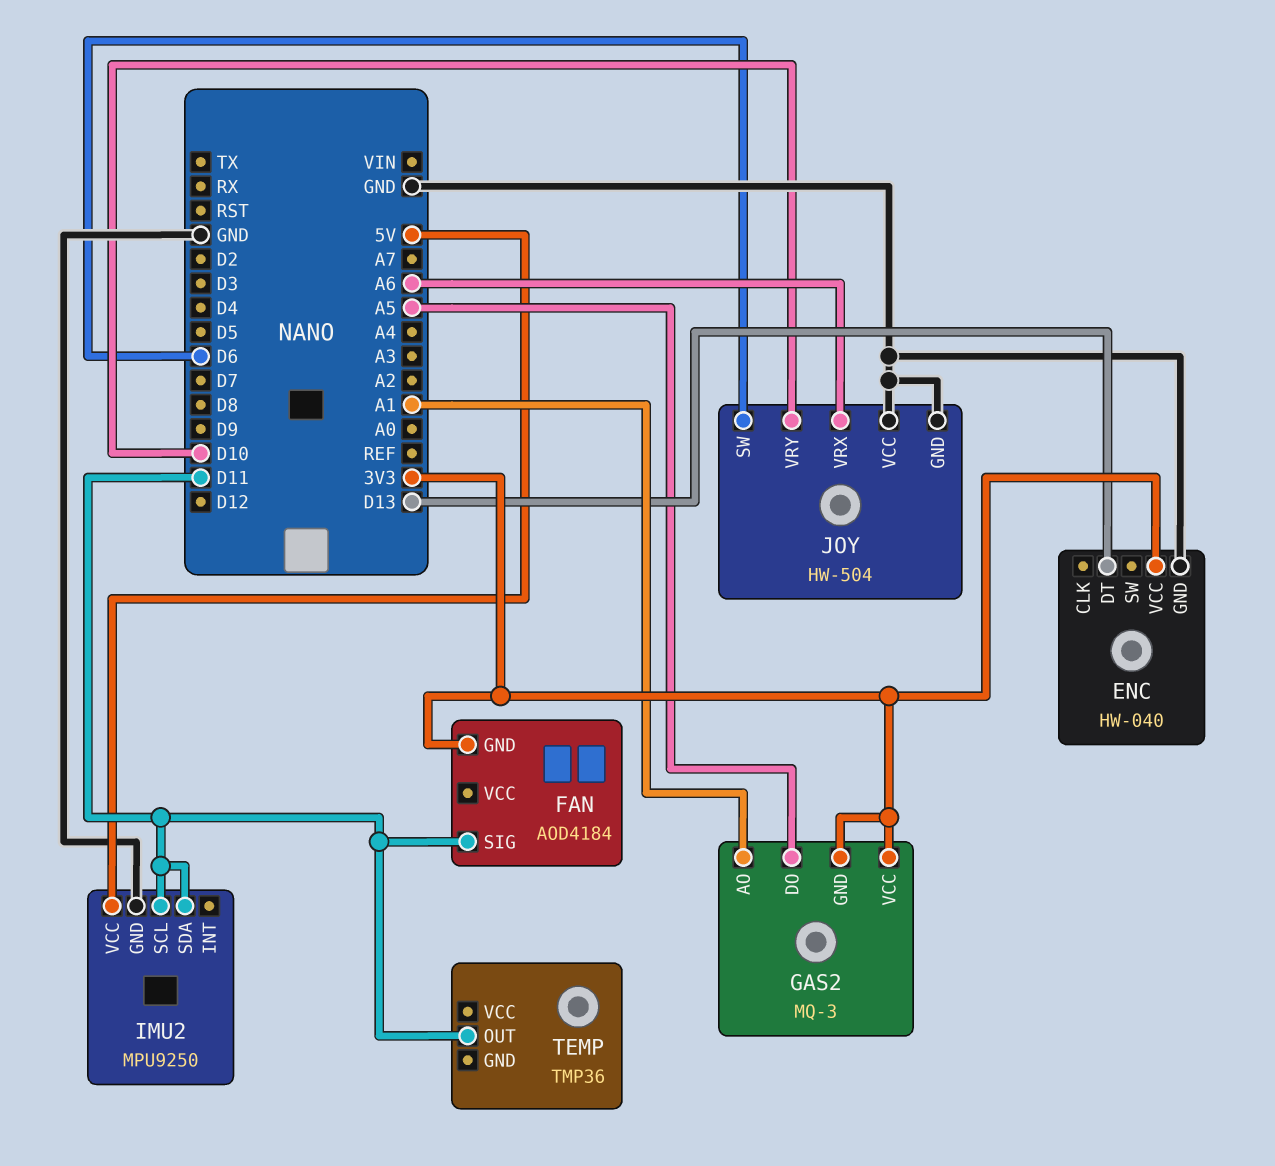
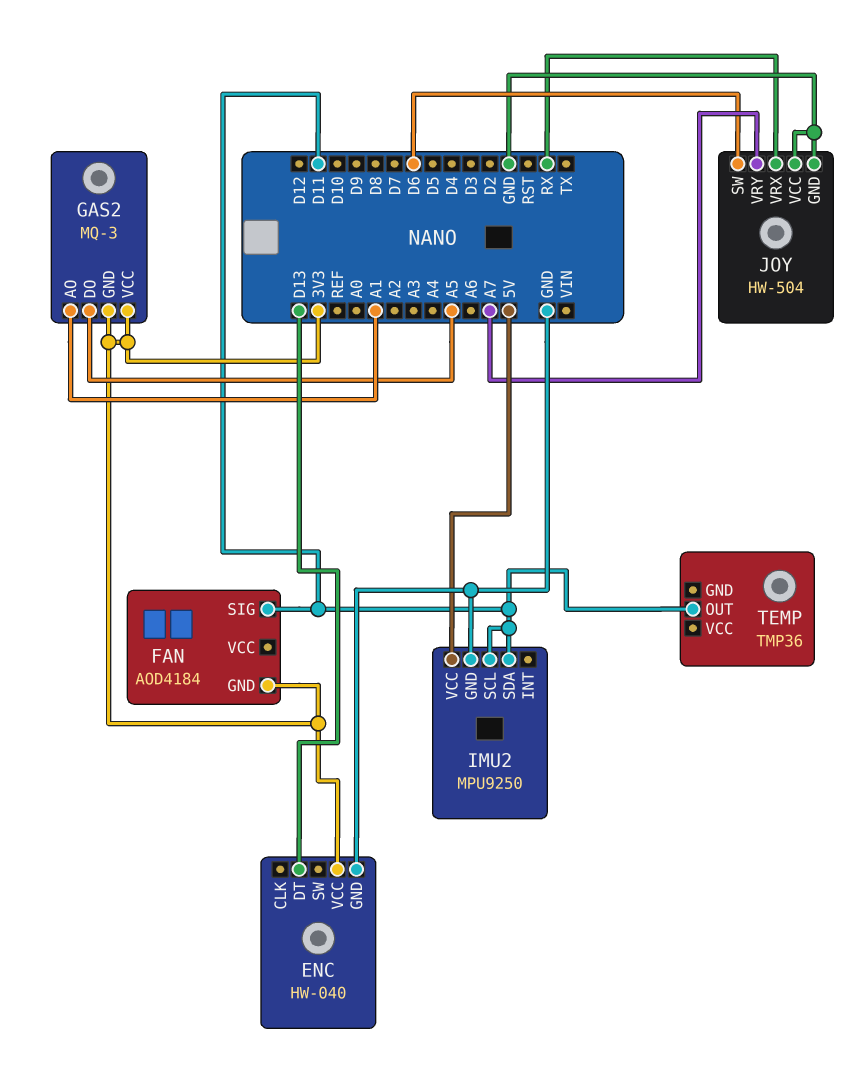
JOY pin VRX: A6 -> RX
JOY pin VRY: D10 -> A7

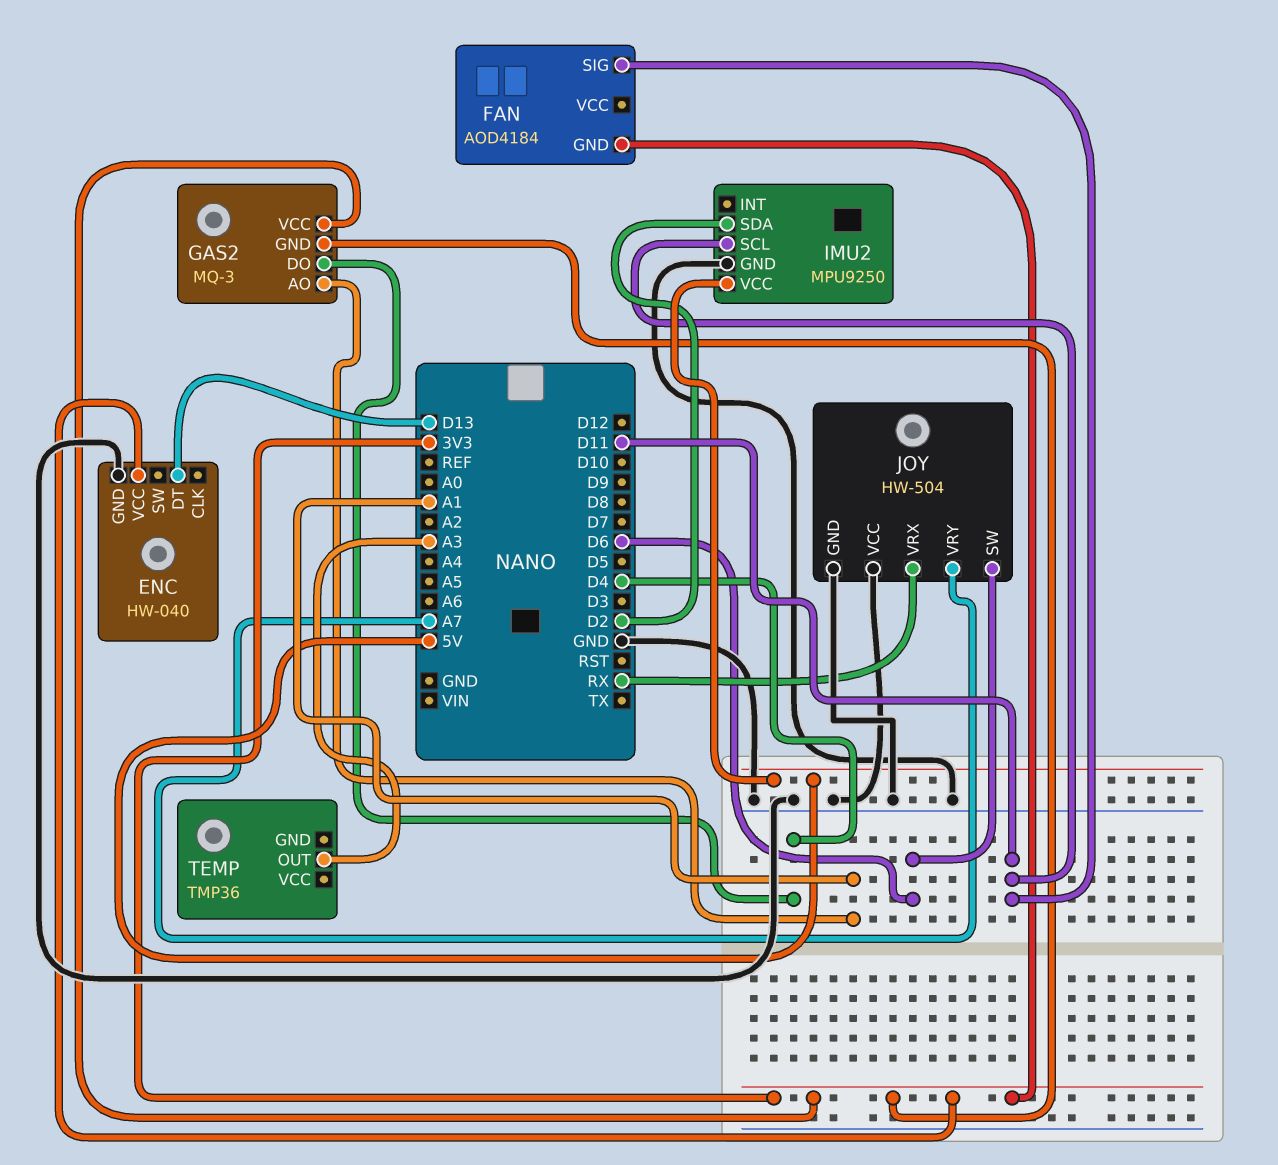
GAS2 pin DO: A5 -> D4
IMU2 pin SDA: D11 -> D2
TEMP pin OUT: D11 -> A3

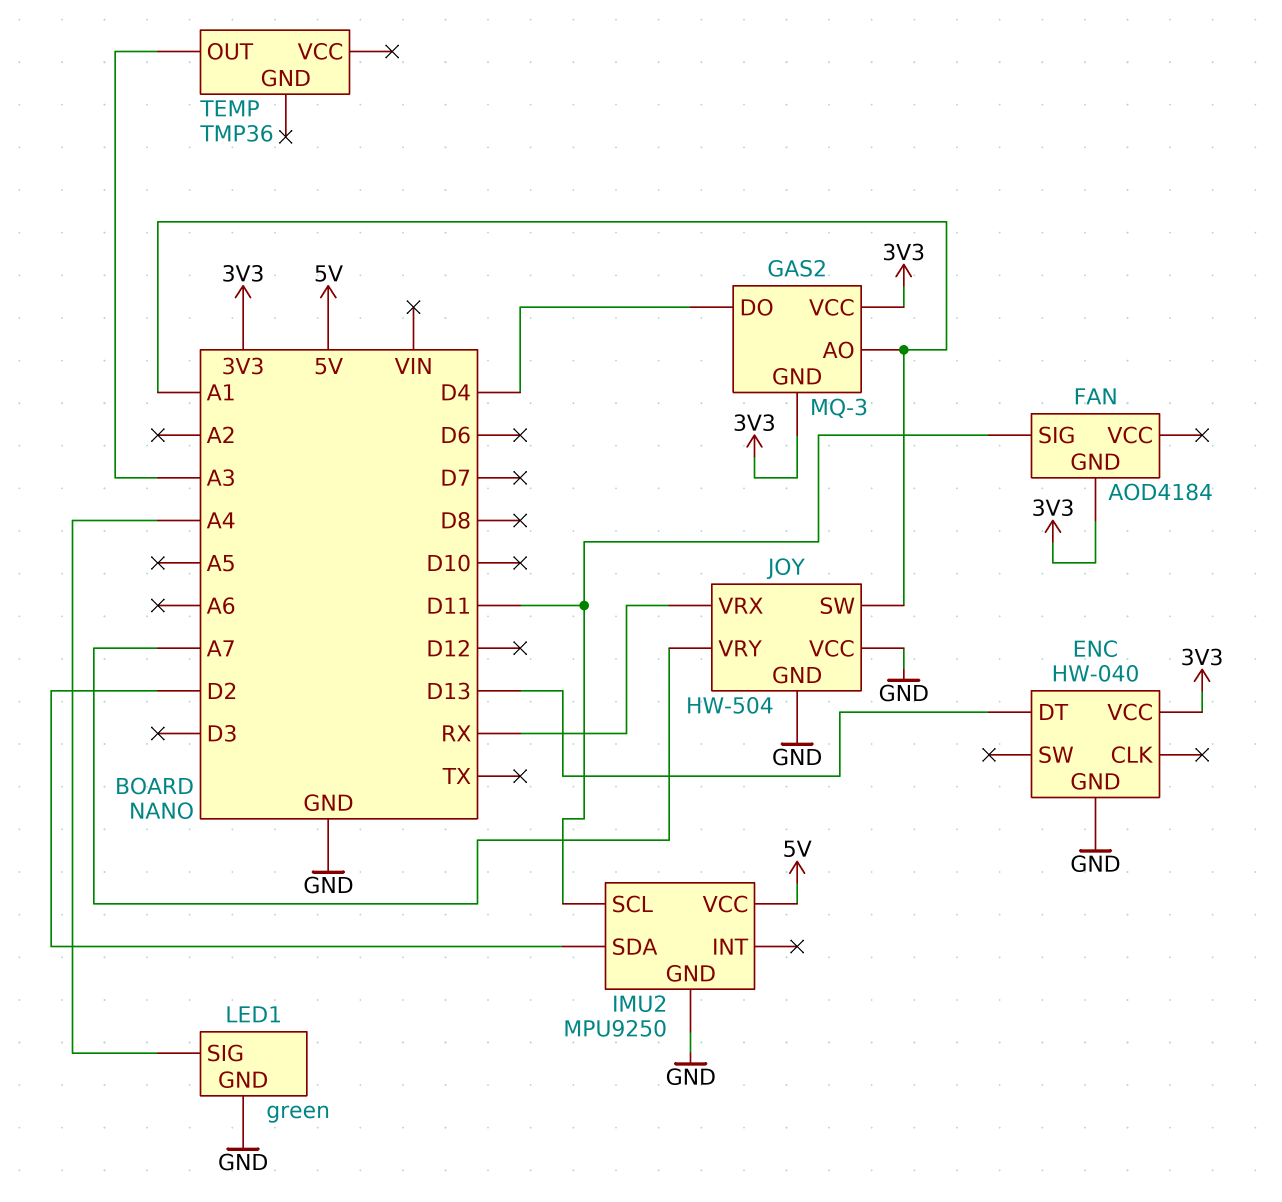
JOY pin SW: D6 -> A1
LED1: none -> green
LED1 pin GND: none -> GND
LED1 pin SIG: none -> A4

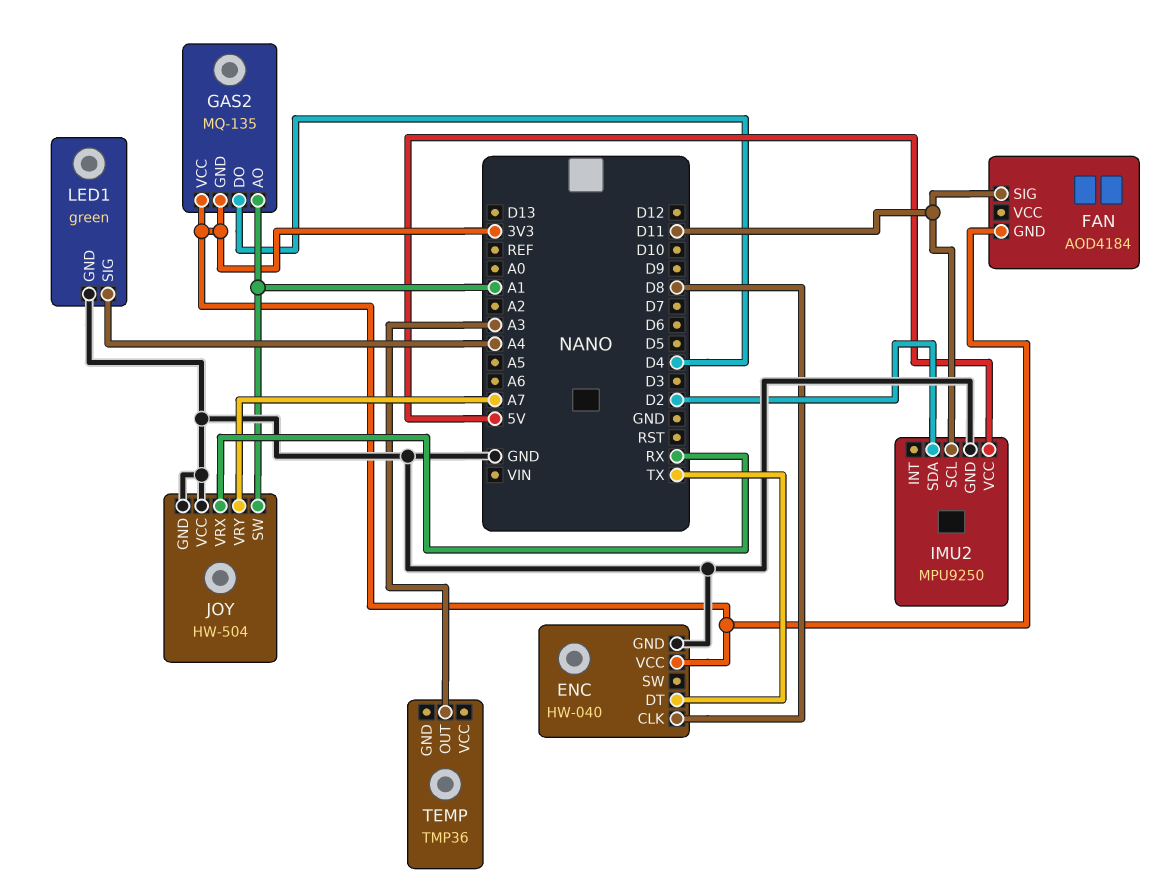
ENC pin CLK: none -> D8
ENC pin DT: D13 -> TX
GAS2: MQ-3 -> MQ-135

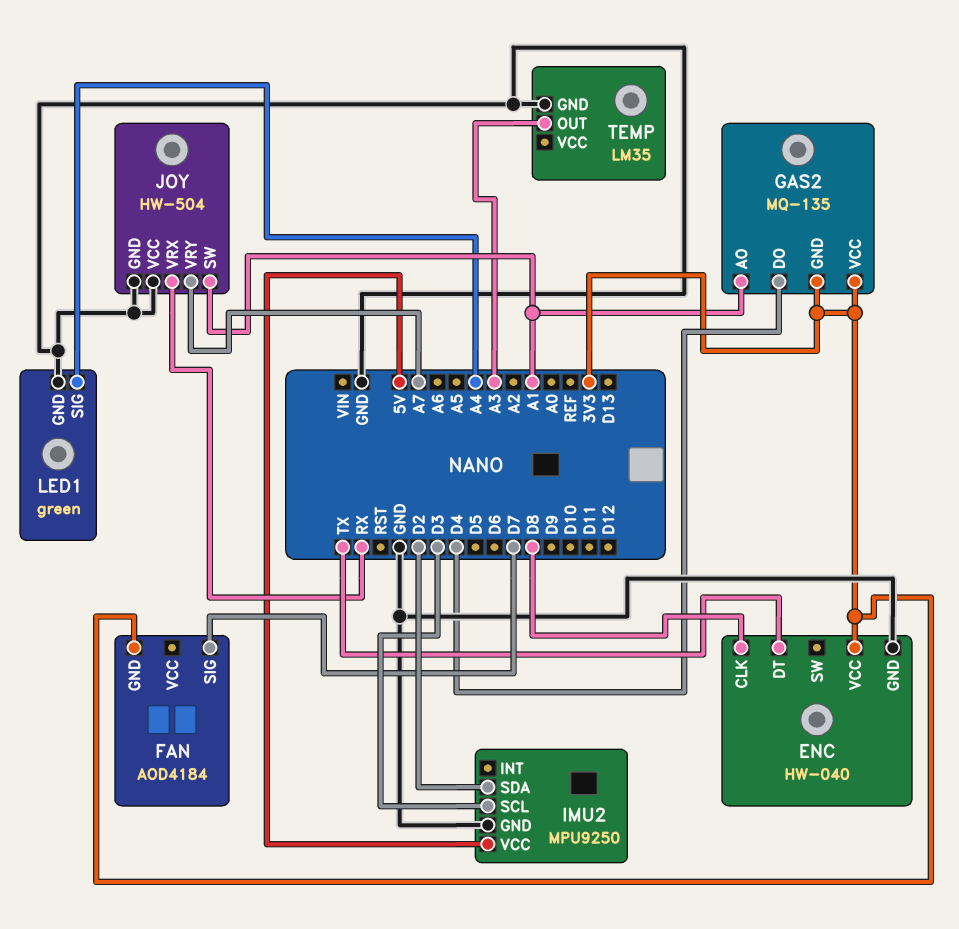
FAN pin SIG: D11 -> D7
IMU2 pin SCL: D11 -> D3
TEMP: TMP36 -> LM35
TEMP pin GND: none -> GND

